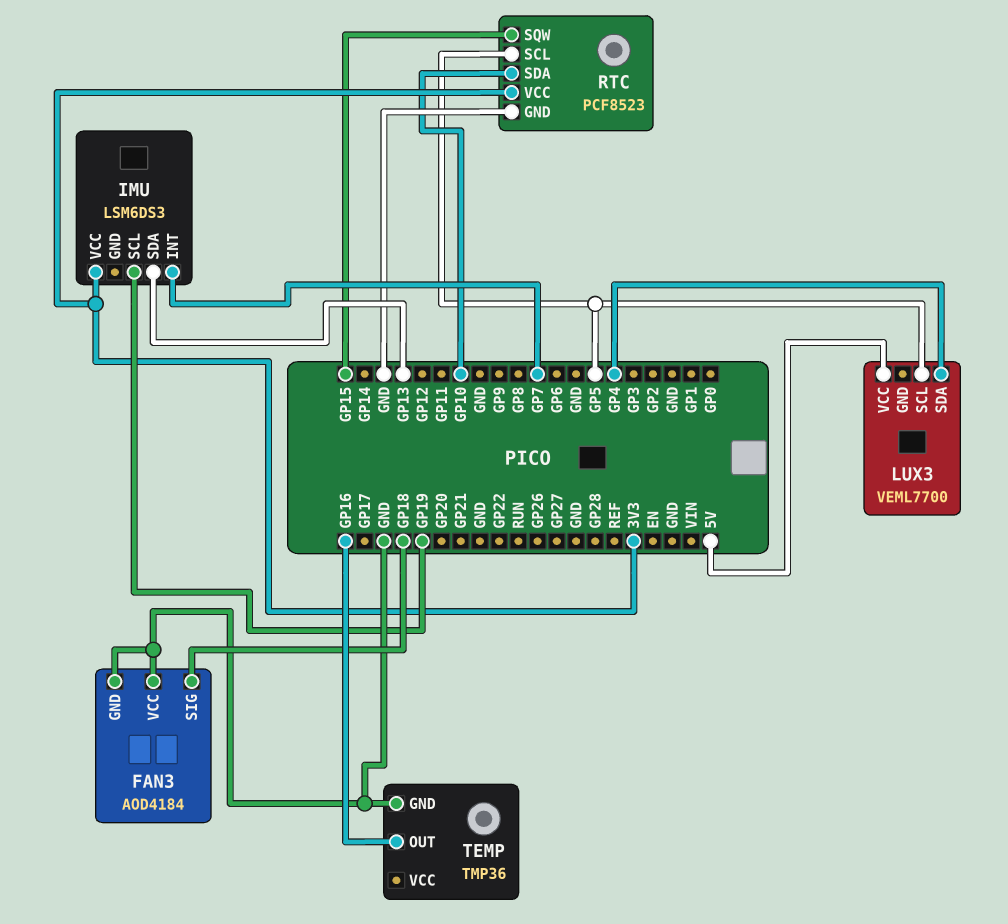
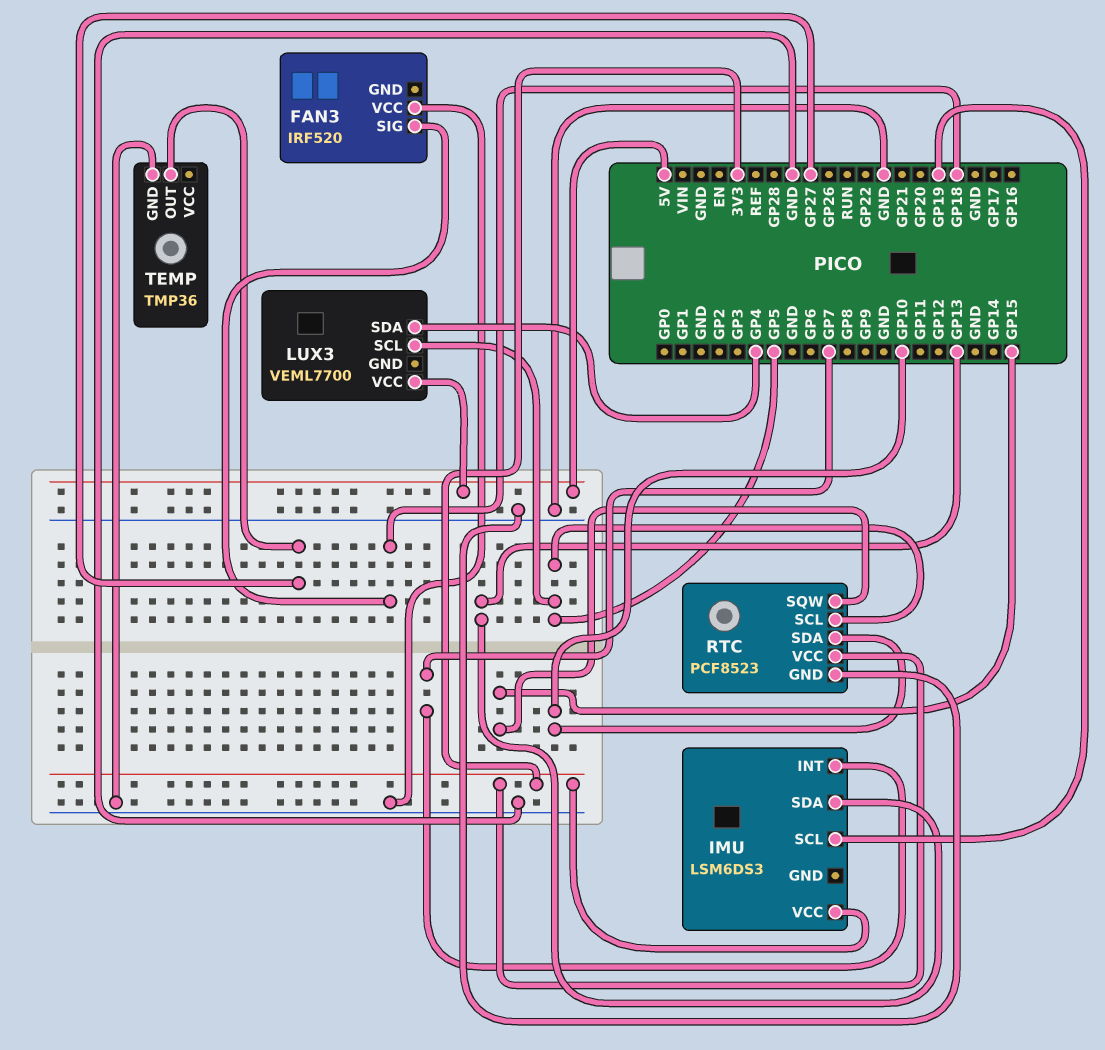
FAN3: AOD4184 -> IRF520
FAN3 pin GND: GND -> none
TEMP pin OUT: GP16 -> GP27

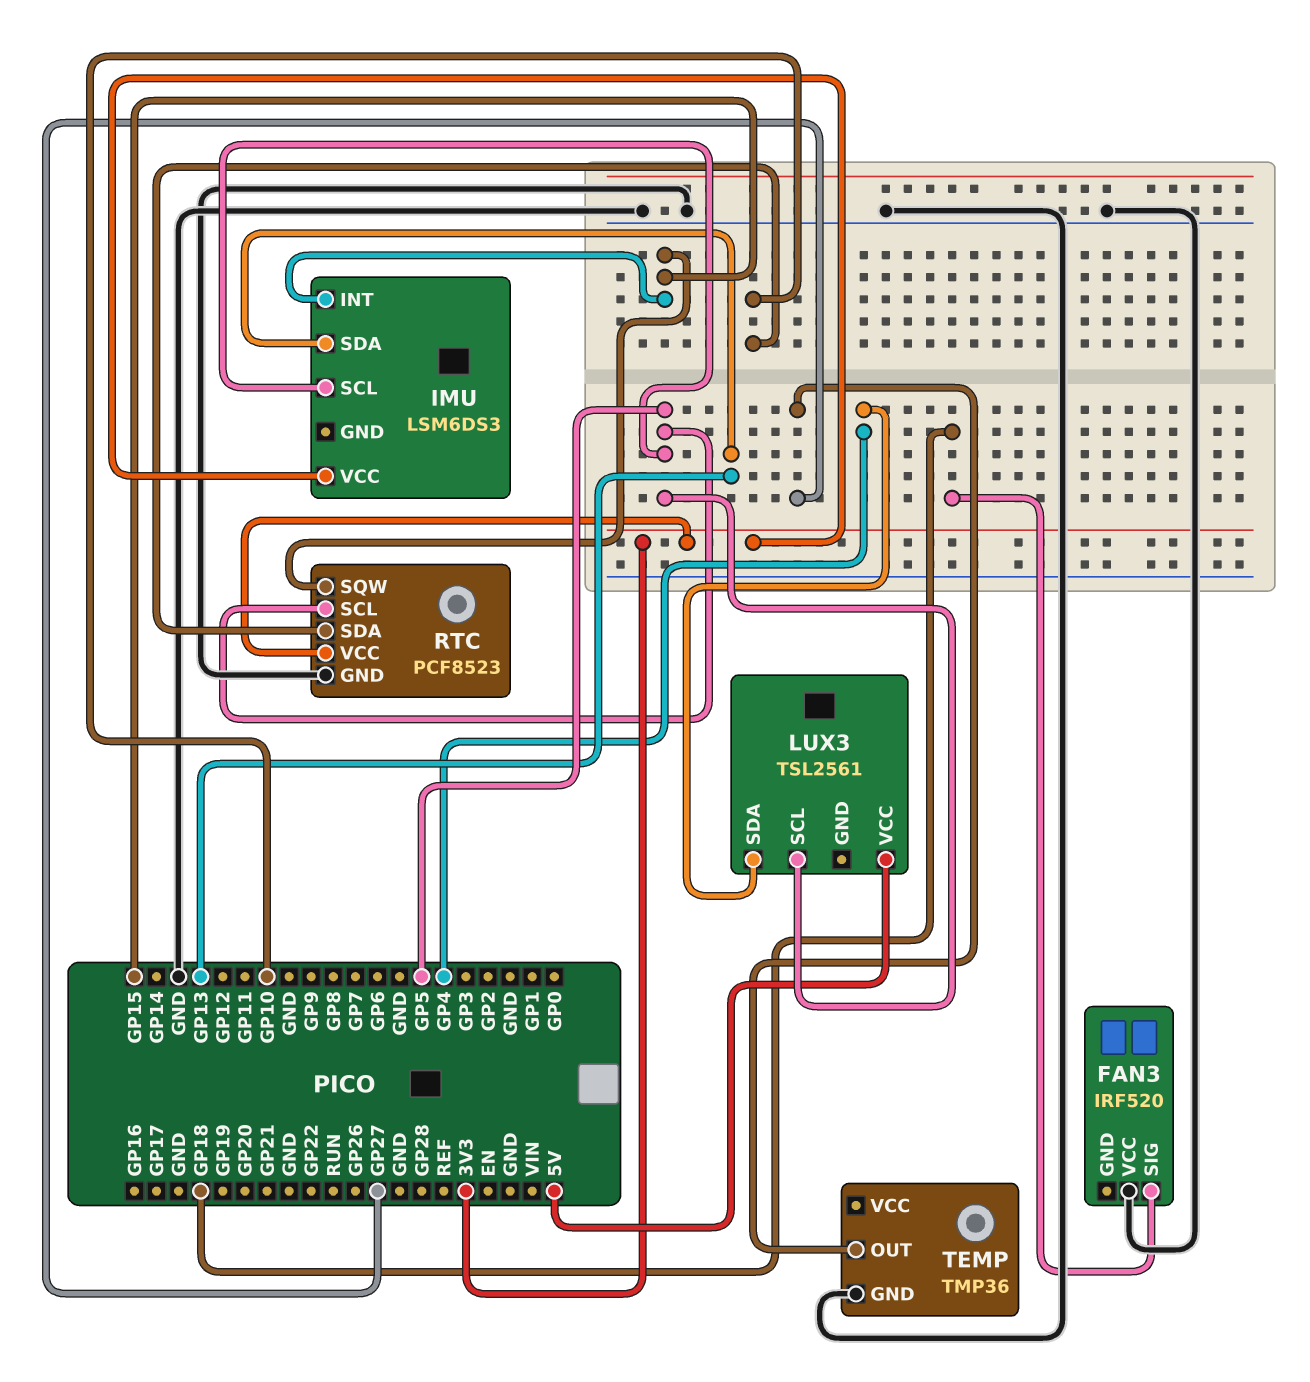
IMU pin INT: GP7 -> GP15
IMU pin SCL: GP19 -> GP5
LUX3: VEML7700 -> TSL2561

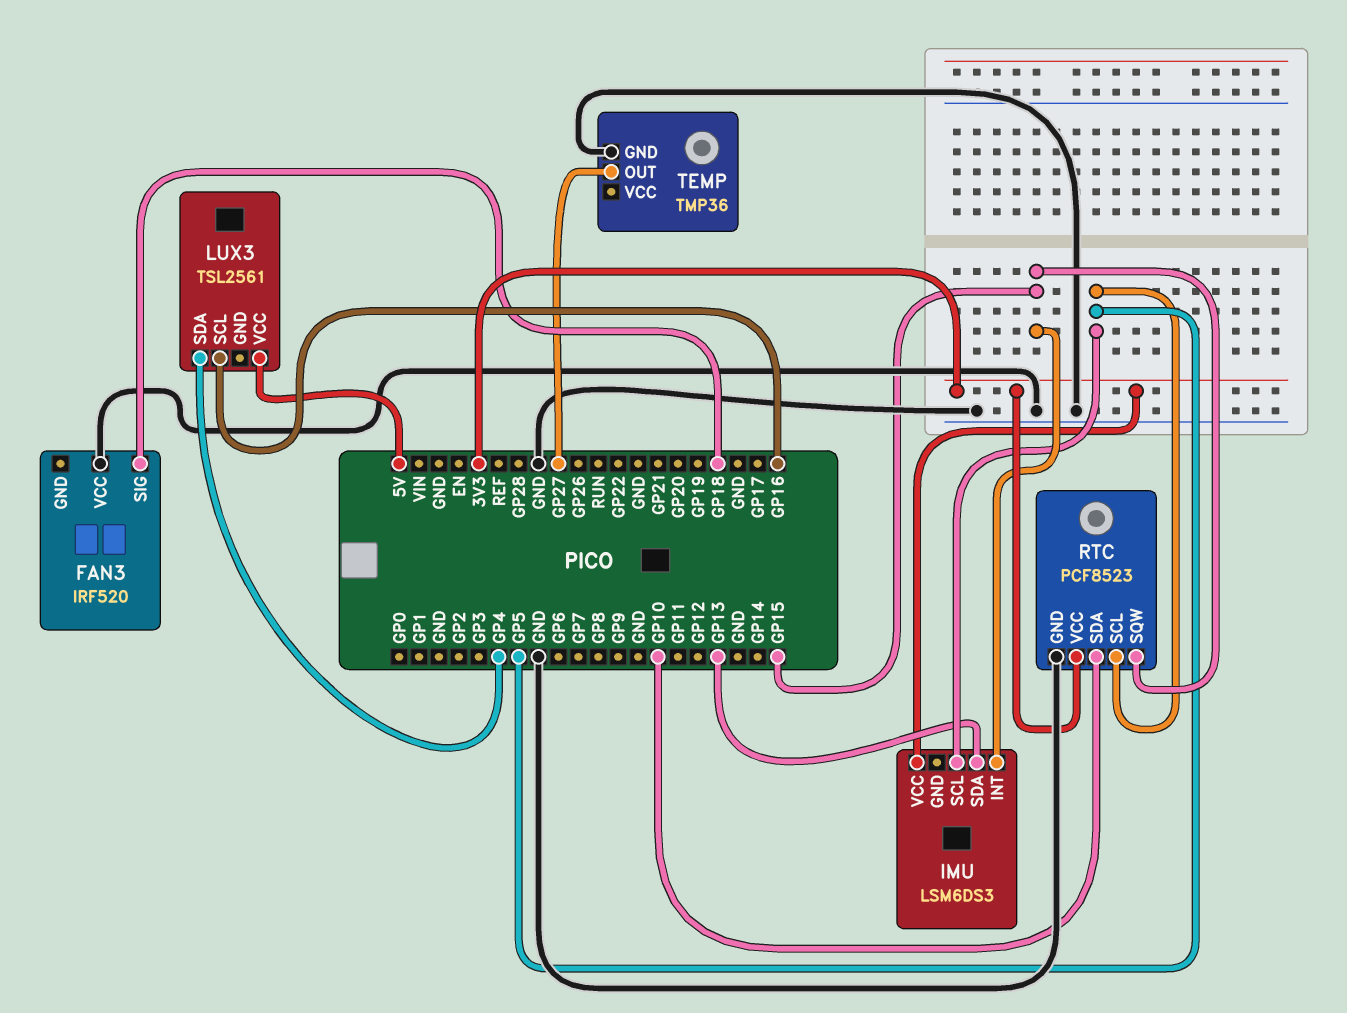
LUX3 pin SCL: GP5 -> GP16

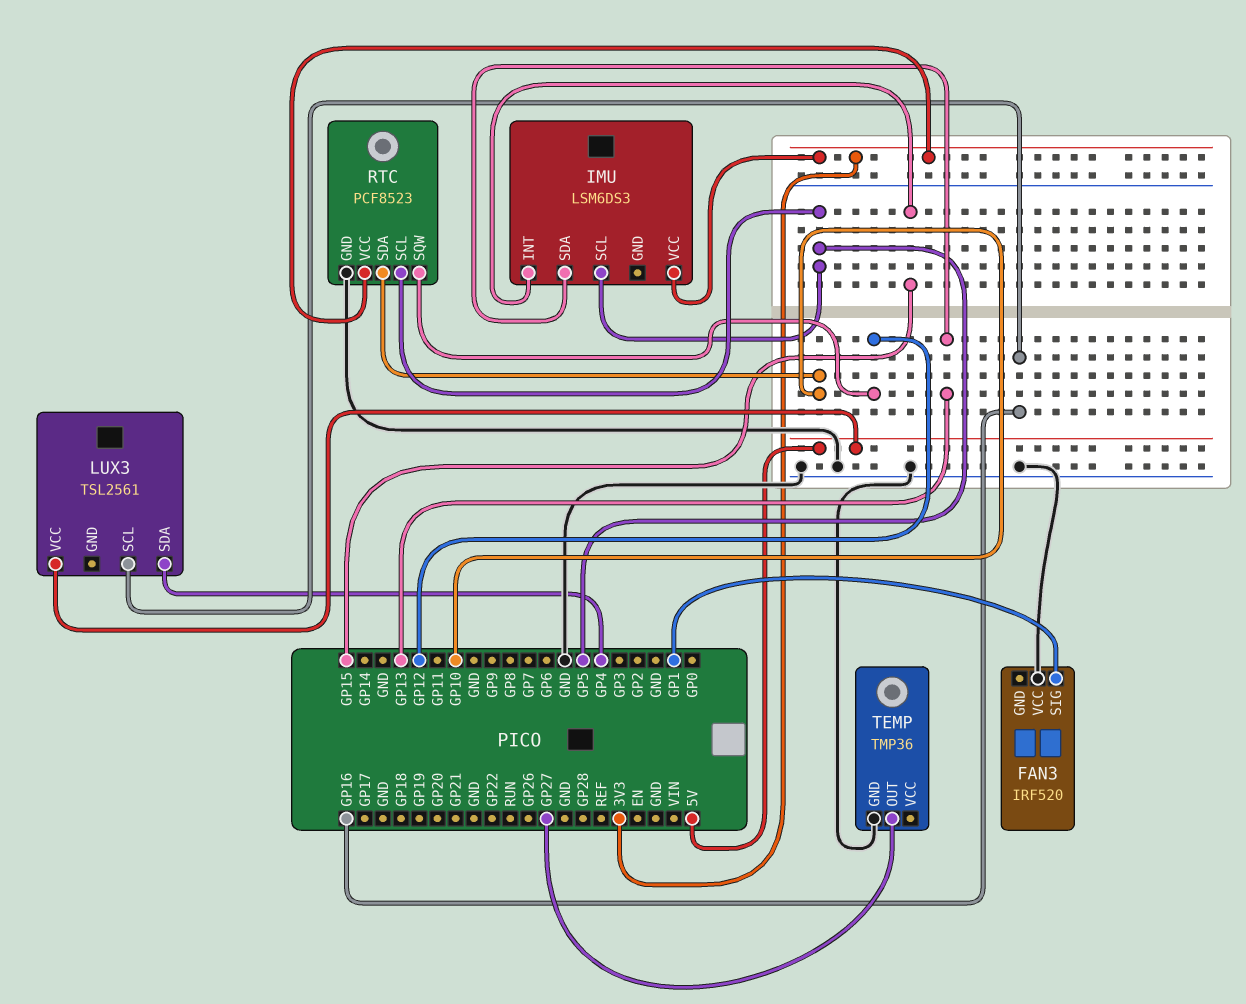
FAN3 pin SIG: GP18 -> GP1
RTC pin SQW: GP15 -> GP12

